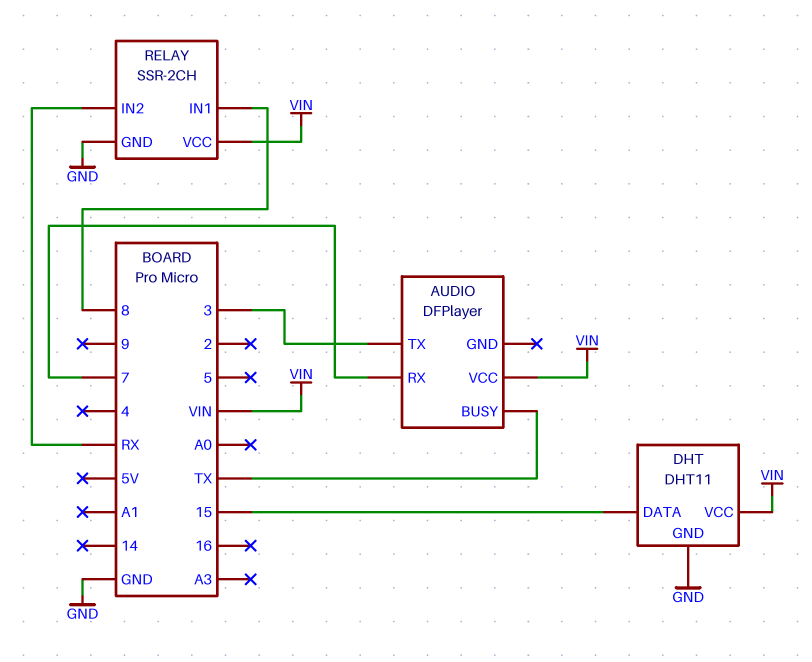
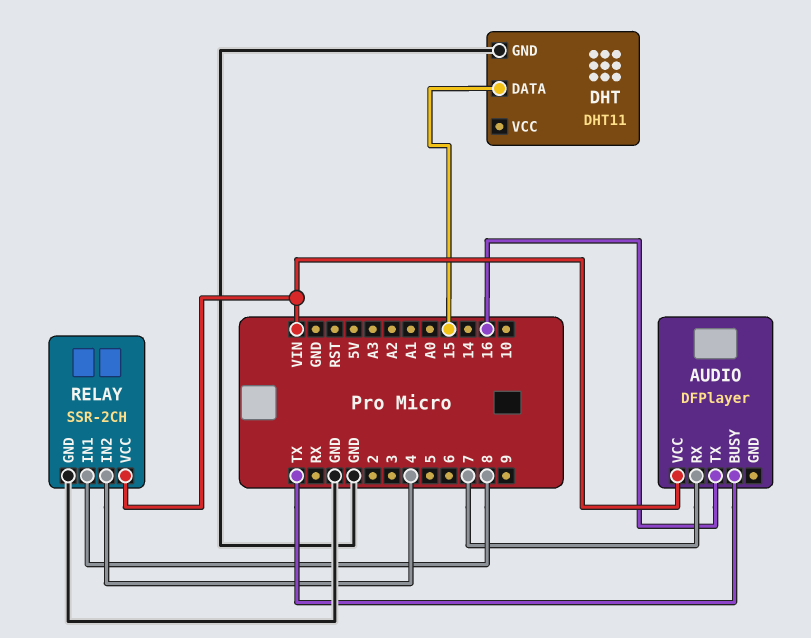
AUDIO pin TX: 3 -> 16
DHT pin VCC: VIN -> none
RELAY pin IN2: RX -> 4

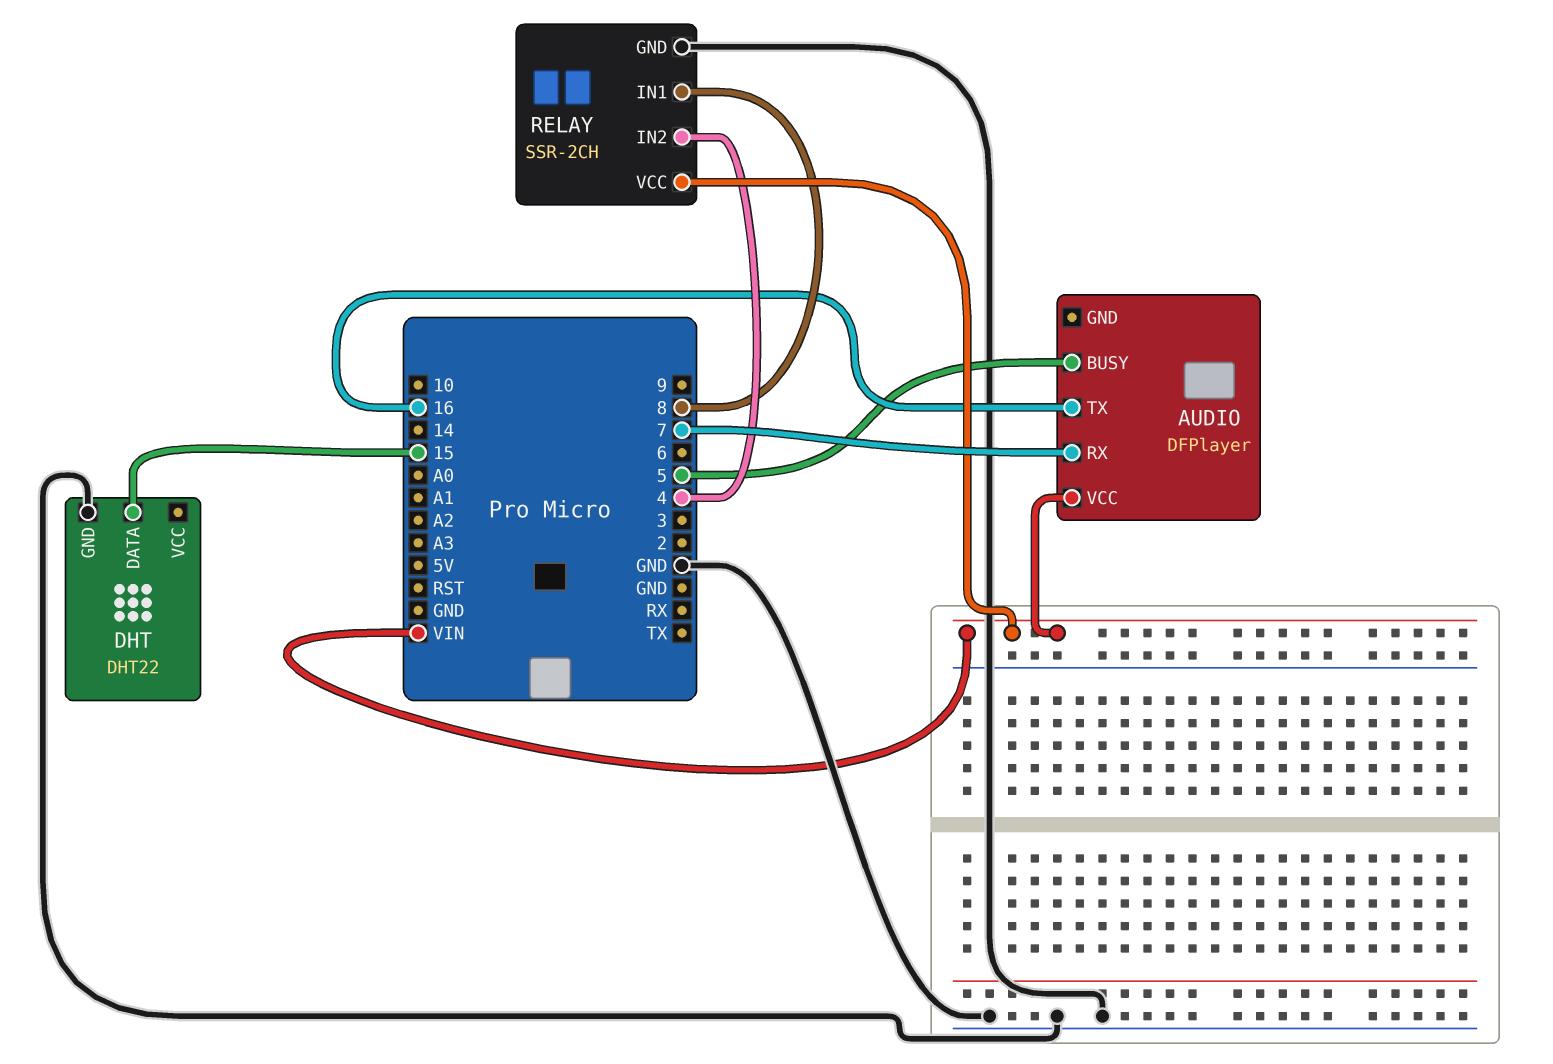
AUDIO pin BUSY: TX -> 5
DHT: DHT11 -> DHT22

